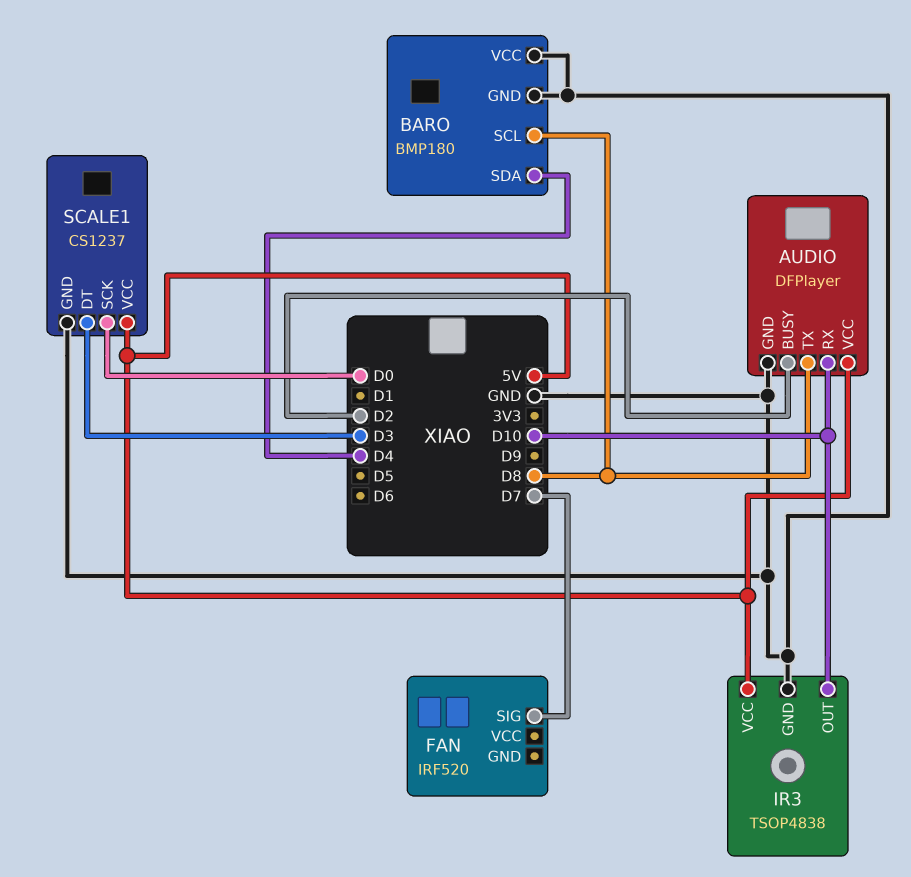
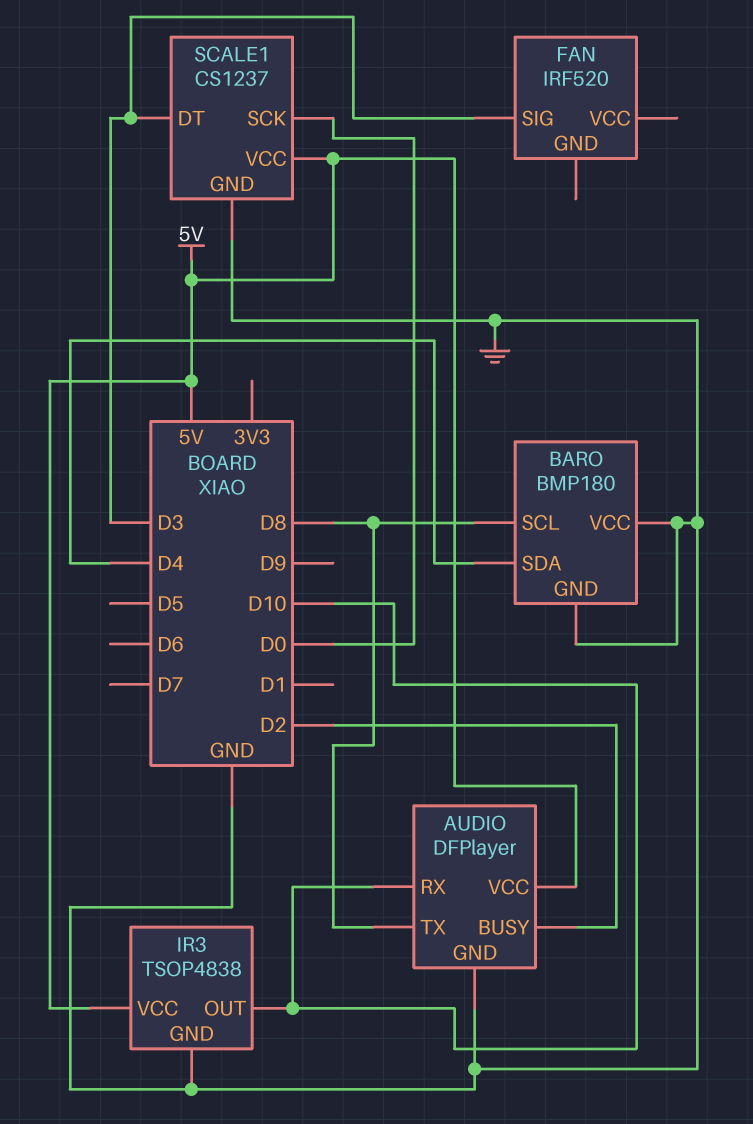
FAN pin SIG: D7 -> D3

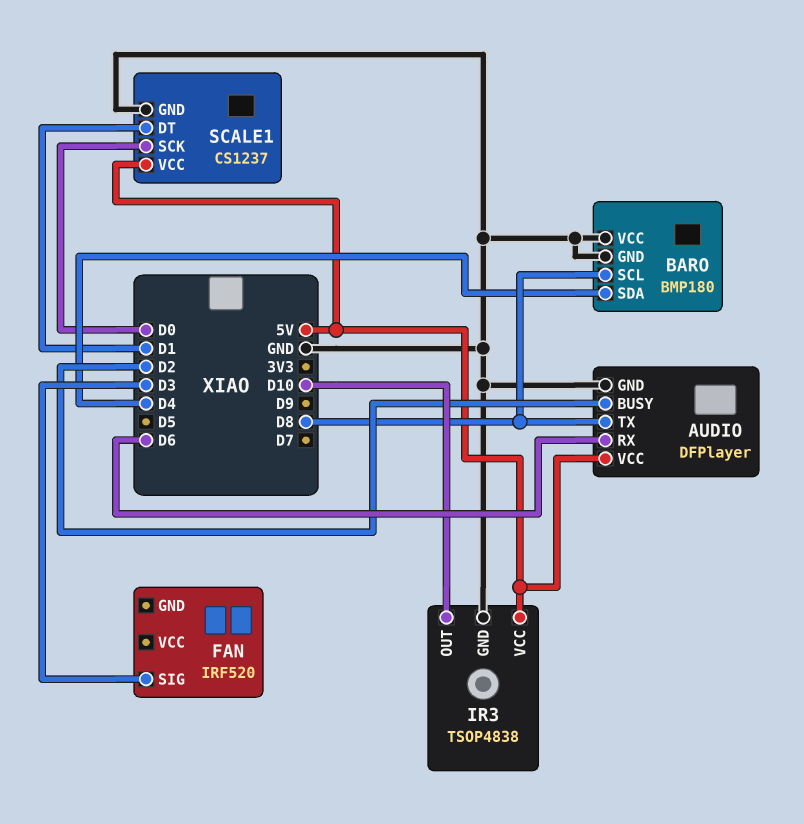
AUDIO pin RX: D10 -> D6
SCALE1 pin DT: D3 -> D1

